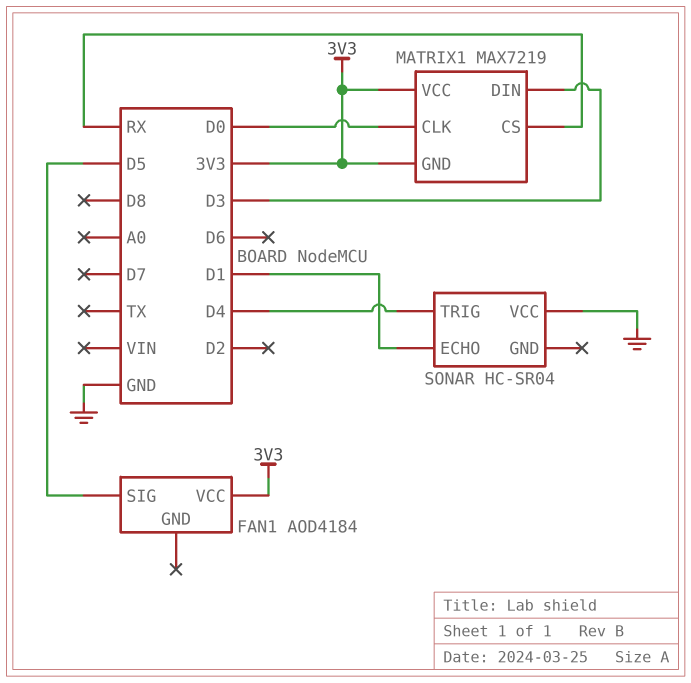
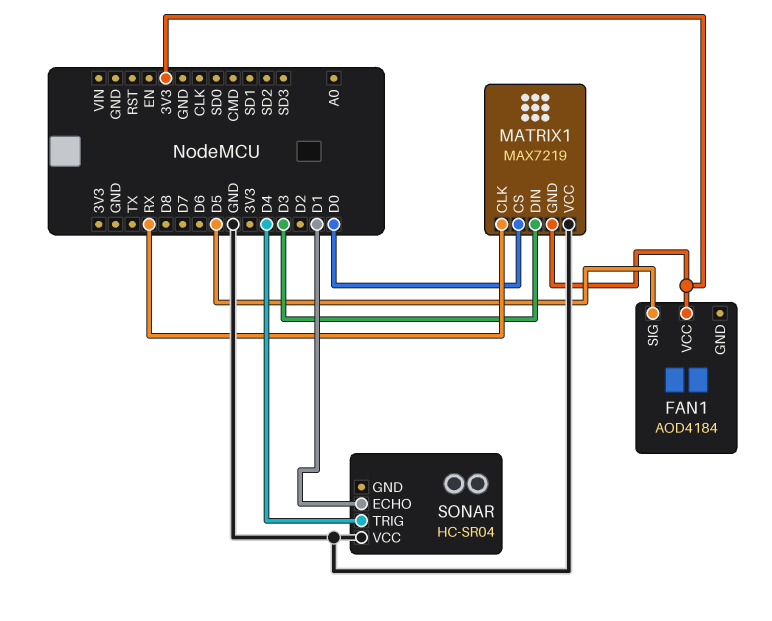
MATRIX1 pin CLK: D0 -> RX
MATRIX1 pin CS: RX -> D0
MATRIX1 pin VCC: 3V3 -> GND

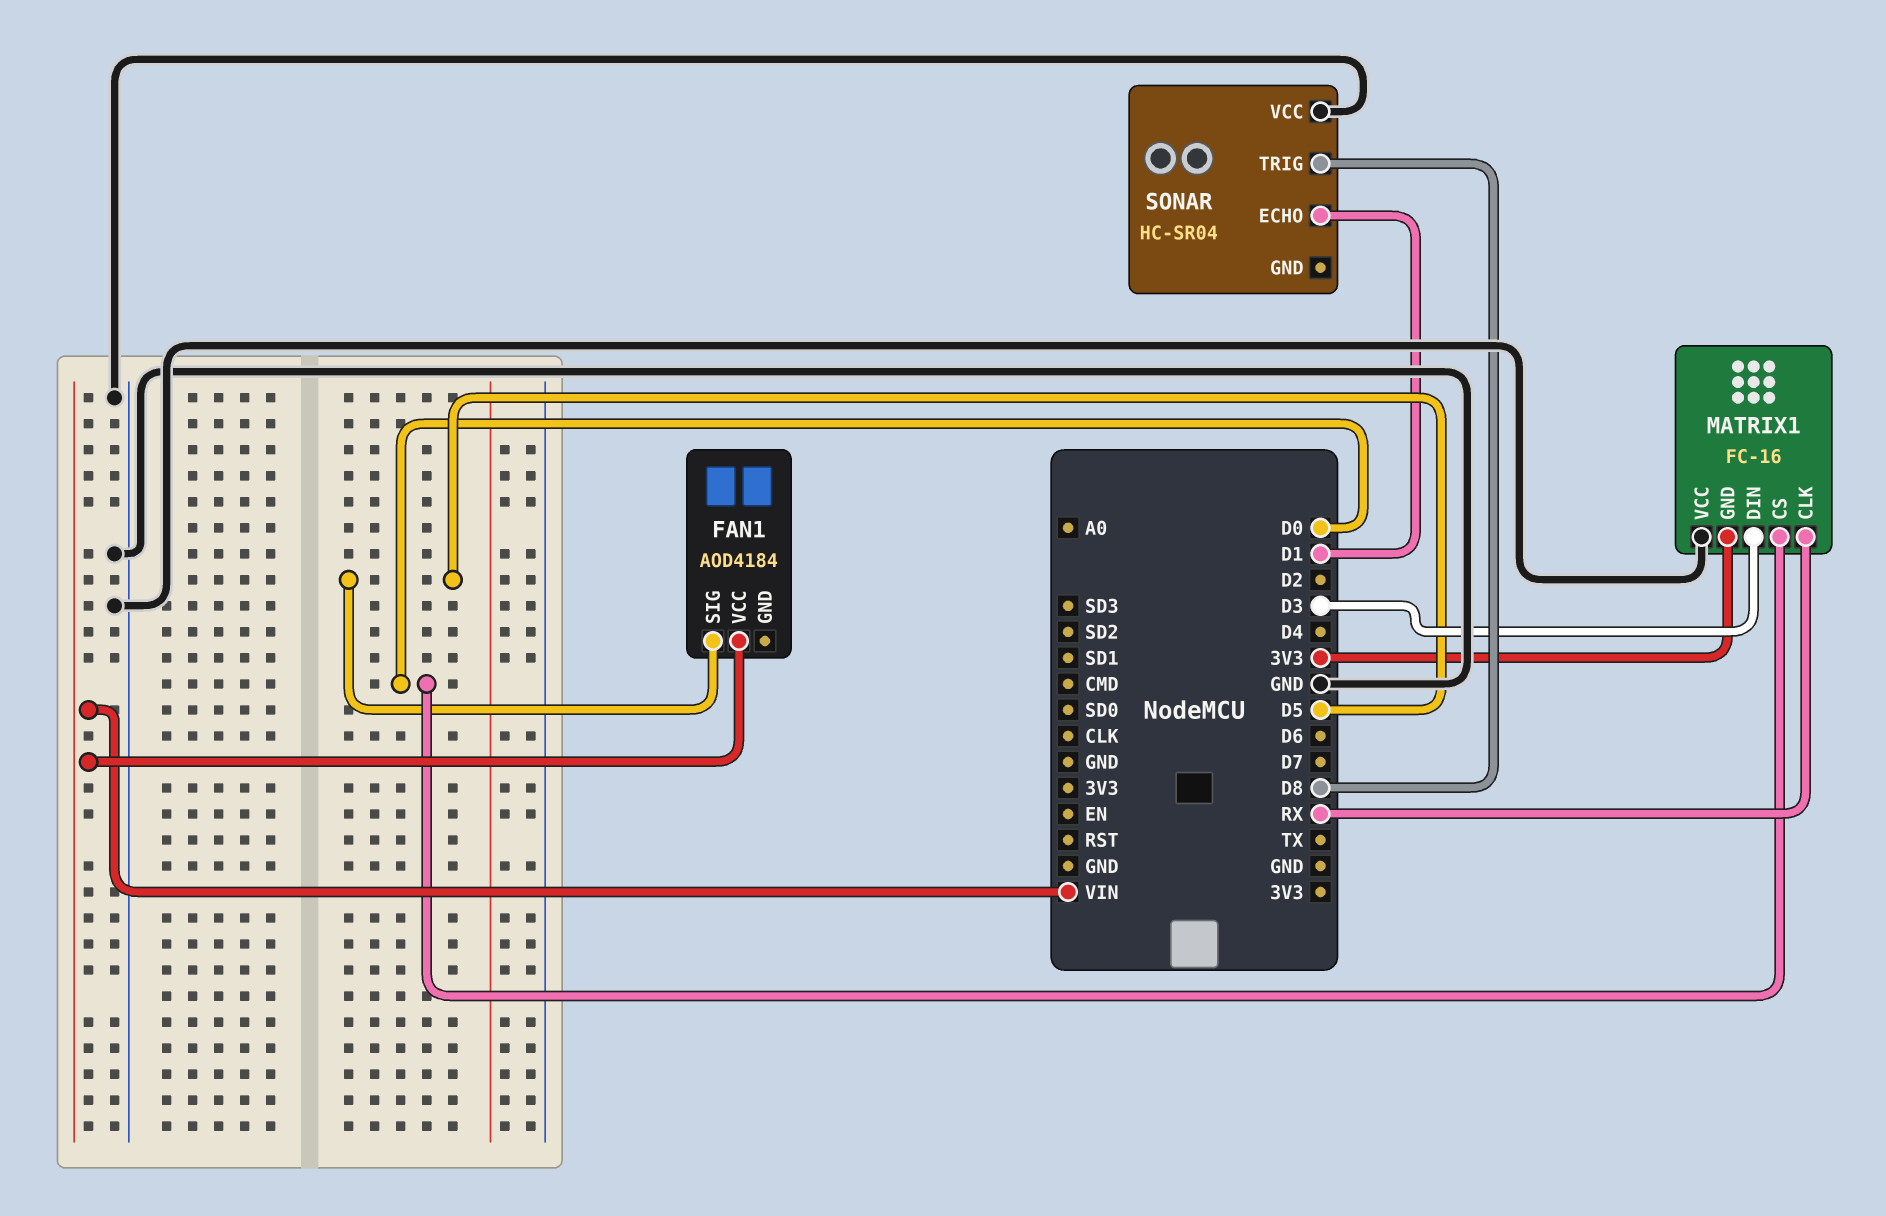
FAN1 pin VCC: 3V3 -> VIN
MATRIX1: MAX7219 -> FC-16
SONAR pin TRIG: D4 -> D8

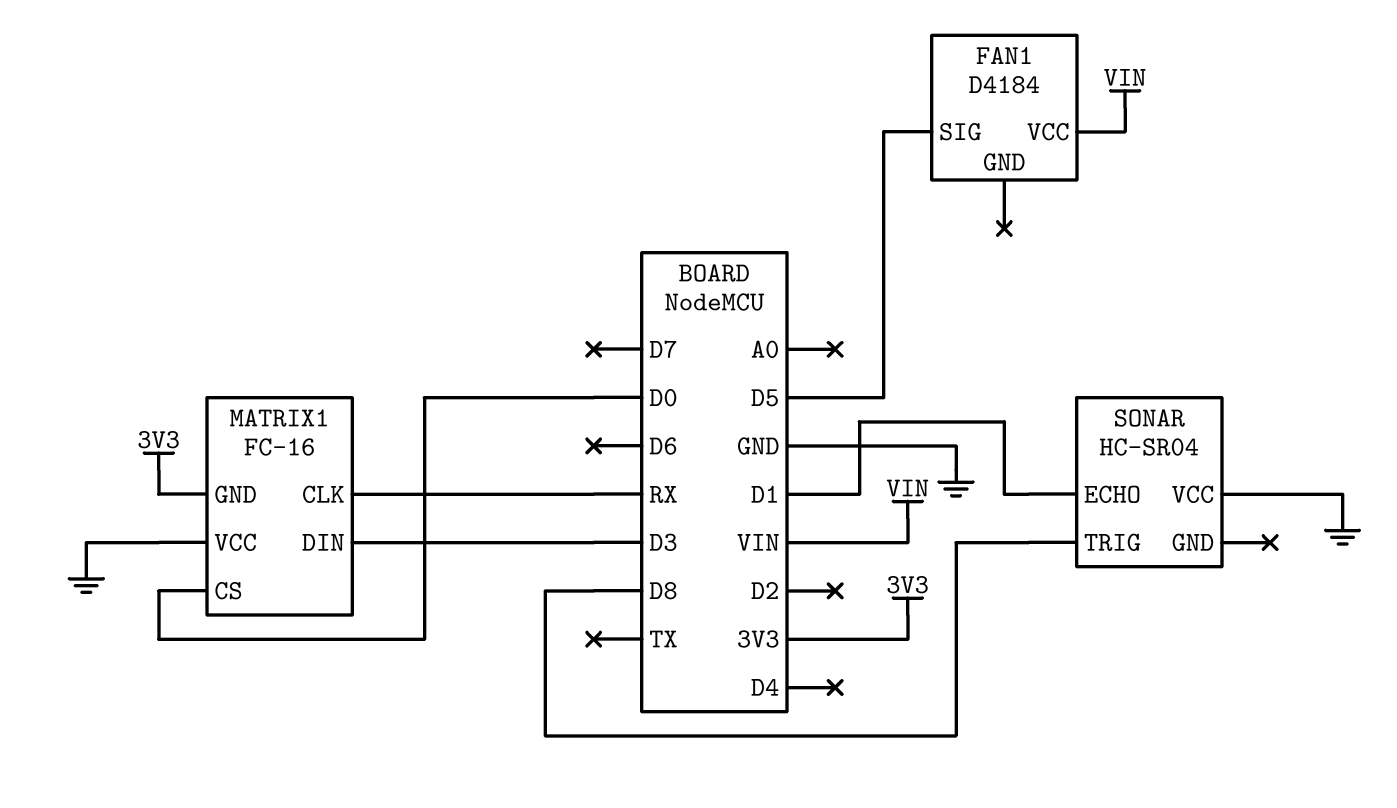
FAN1: AOD4184 -> D4184

